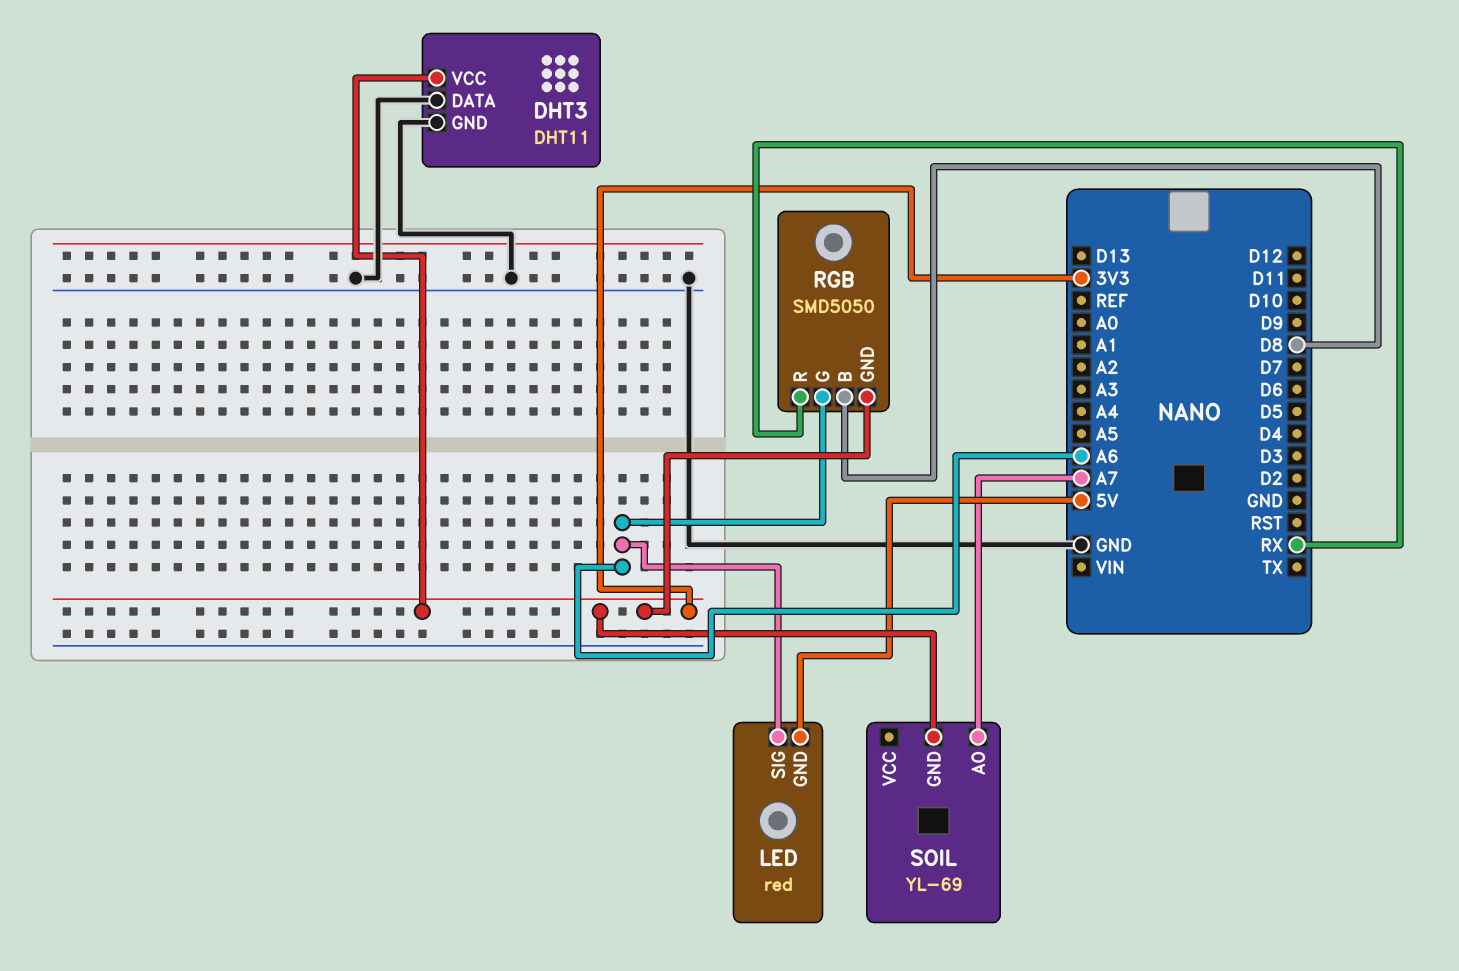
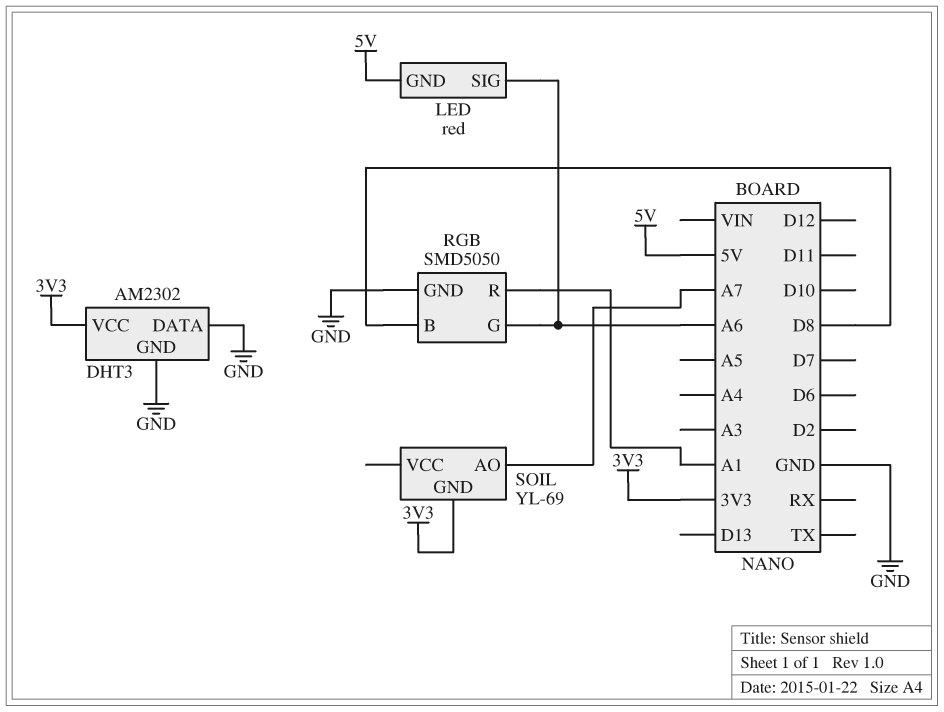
DHT3: DHT11 -> AM2302
RGB pin GND: 3V3 -> GND
RGB pin R: RX -> A1

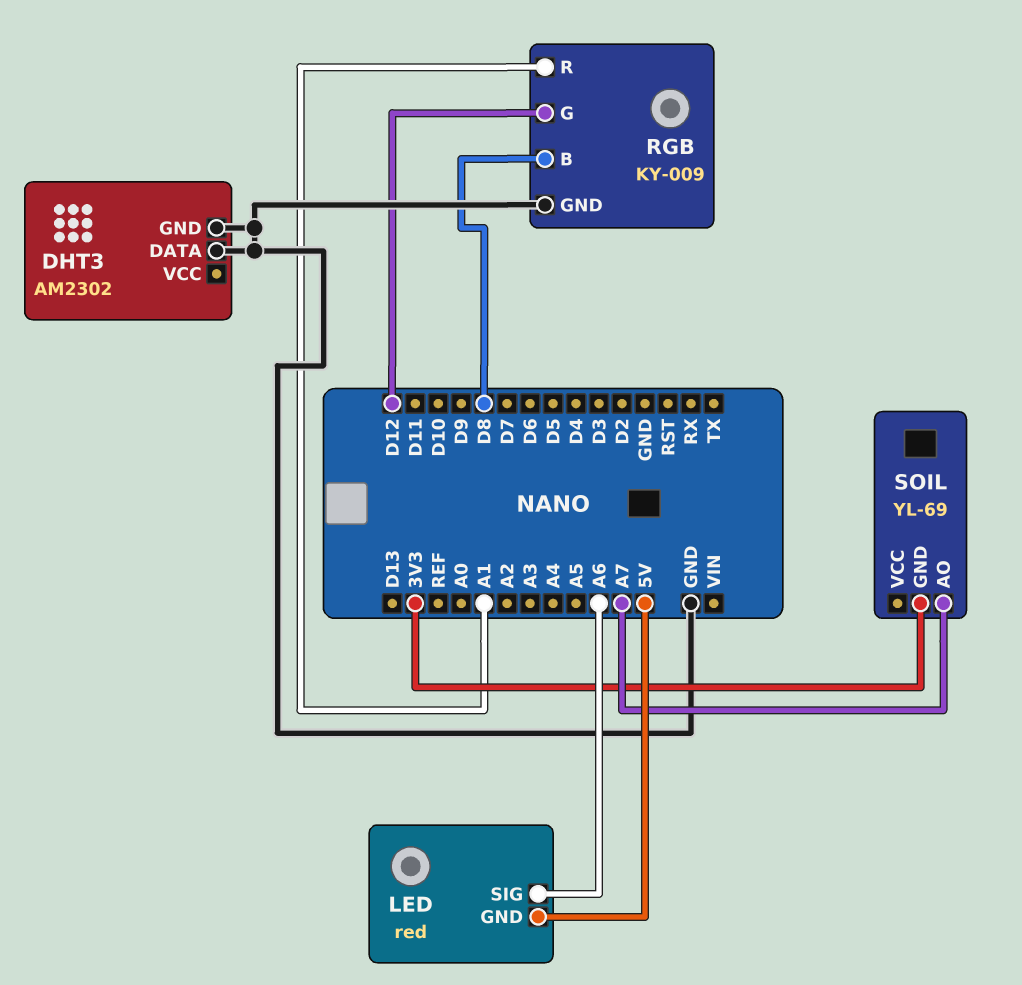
DHT3 pin VCC: 3V3 -> none
RGB: SMD5050 -> KY-009
RGB pin G: A6 -> D12

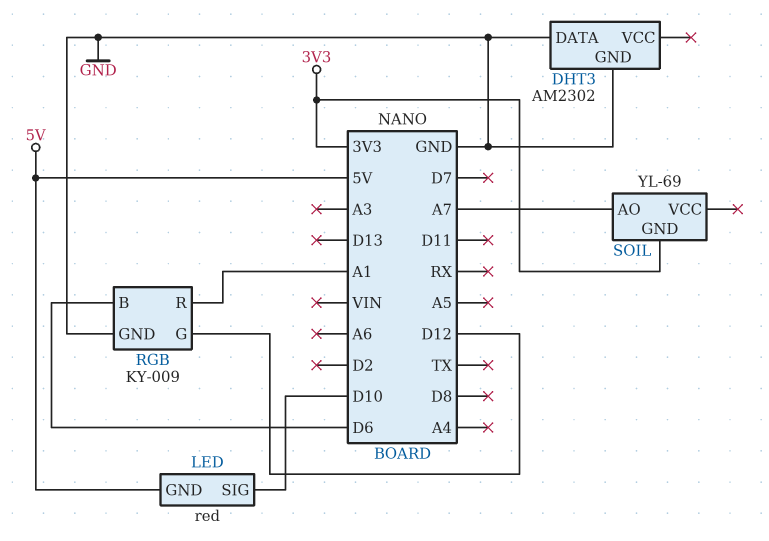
LED pin SIG: A6 -> D10
RGB pin B: D8 -> D6

